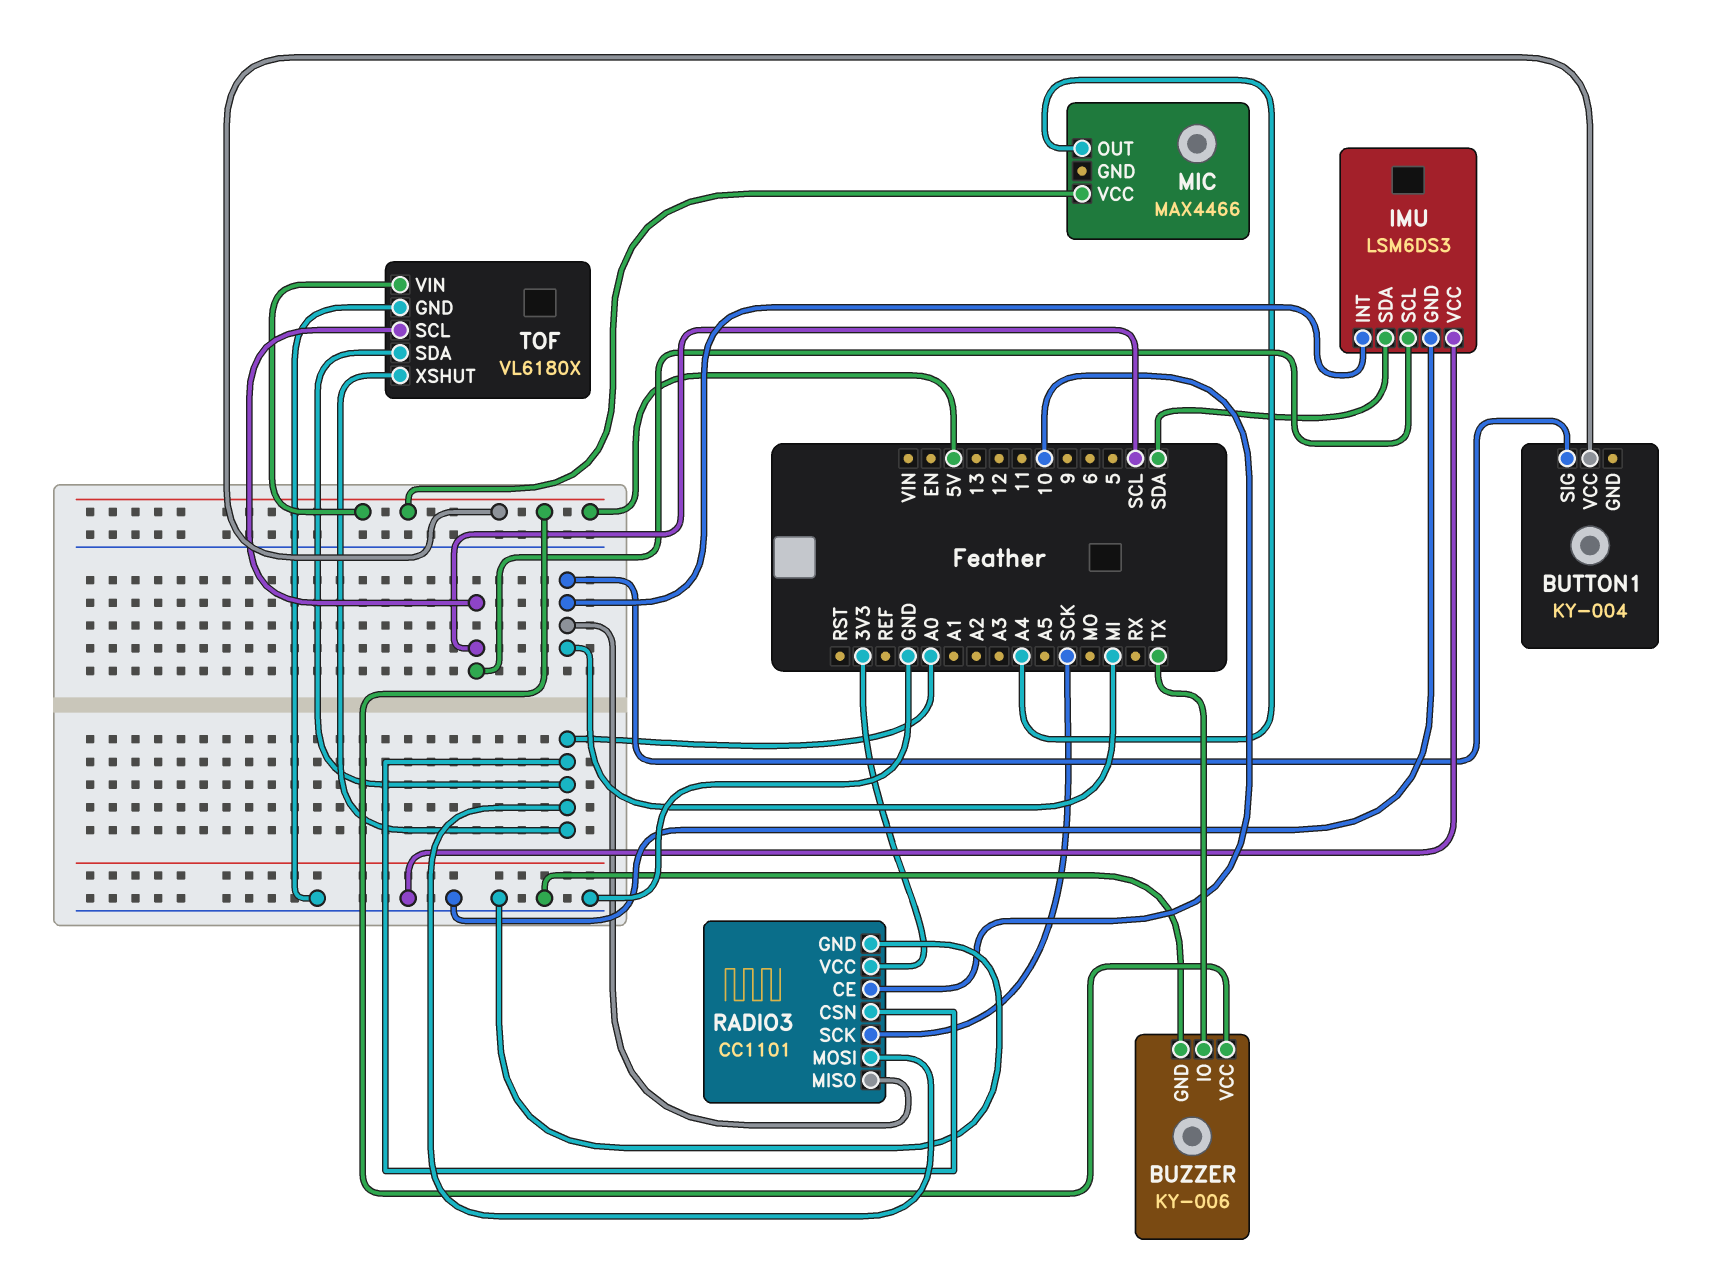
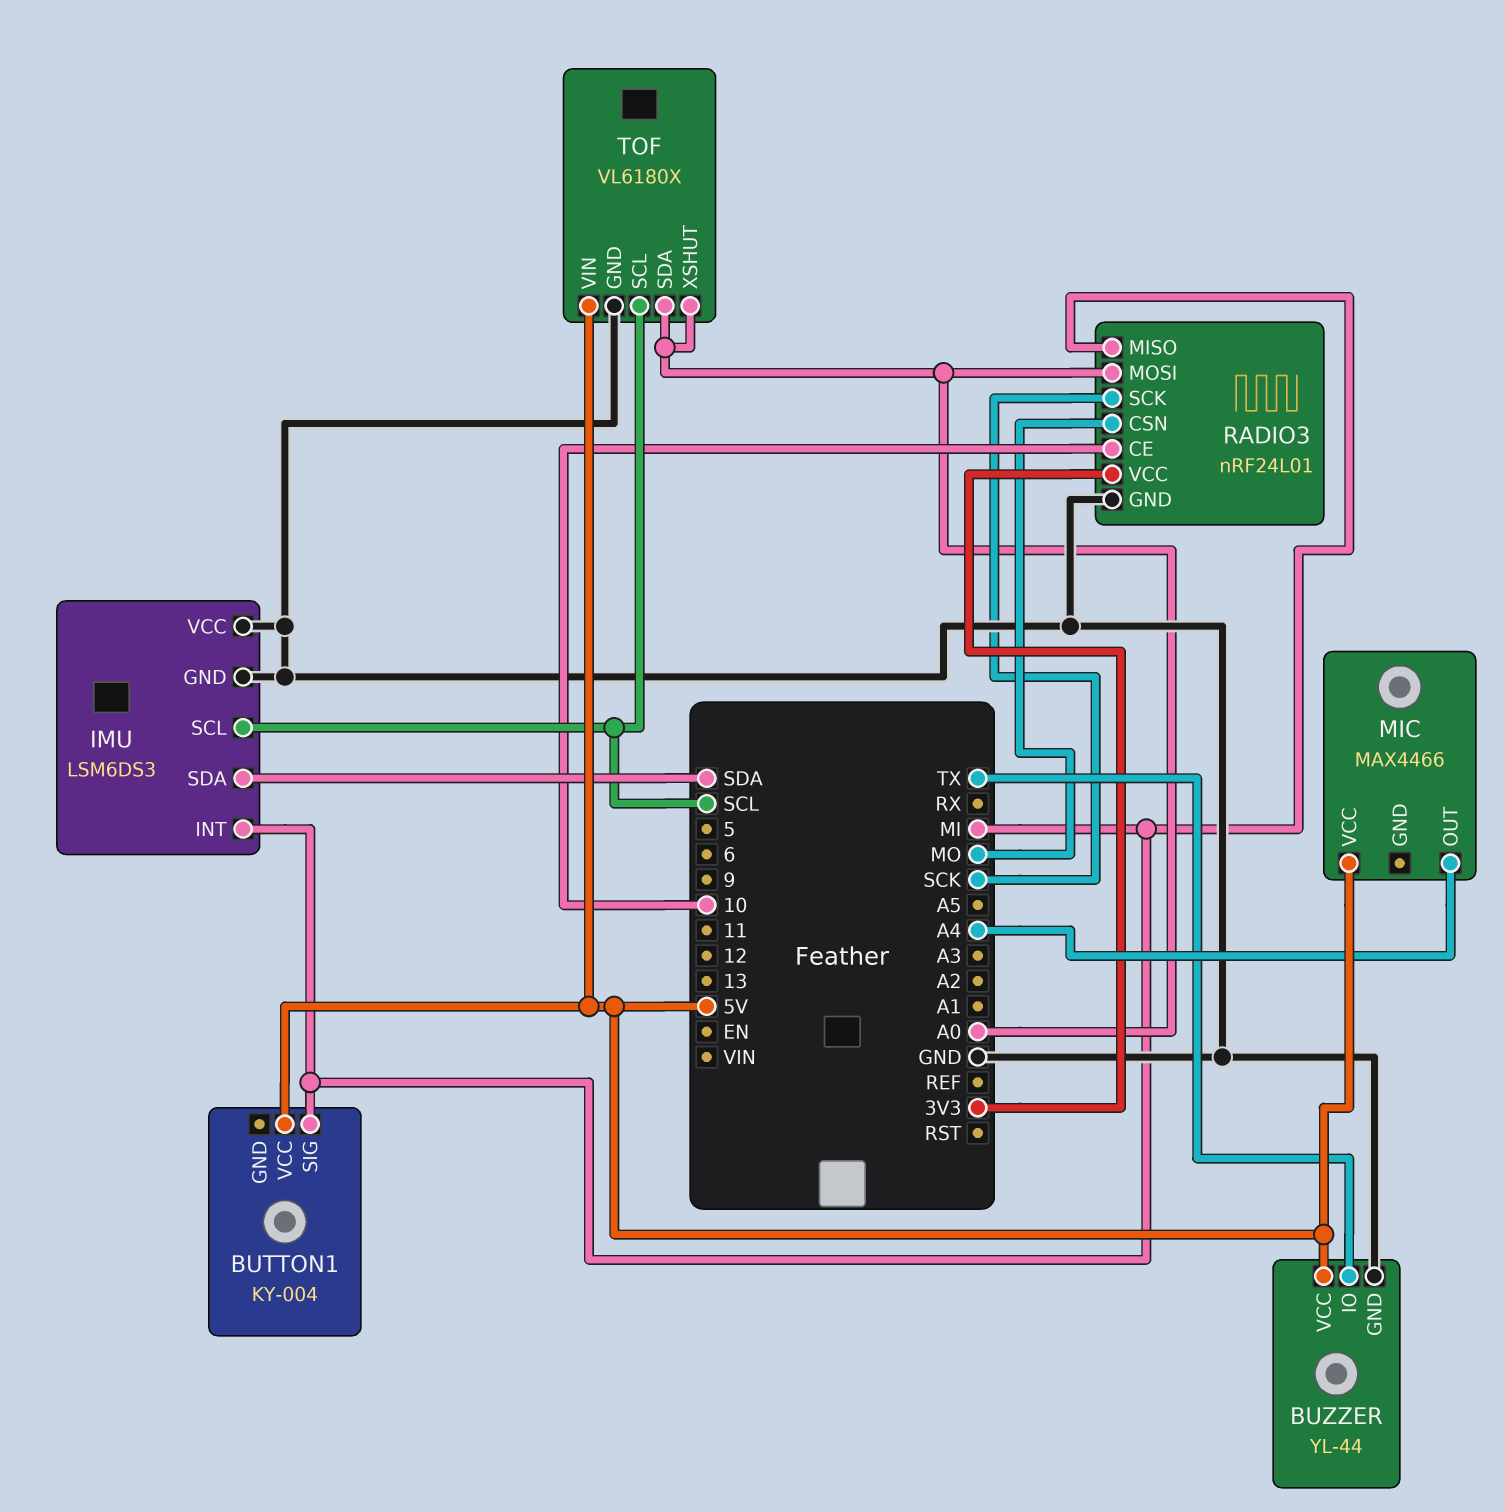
BUZZER: KY-006 -> YL-44
RADIO3: CC1101 -> nRF24L01
RADIO3 pin CSN: A0 -> MO

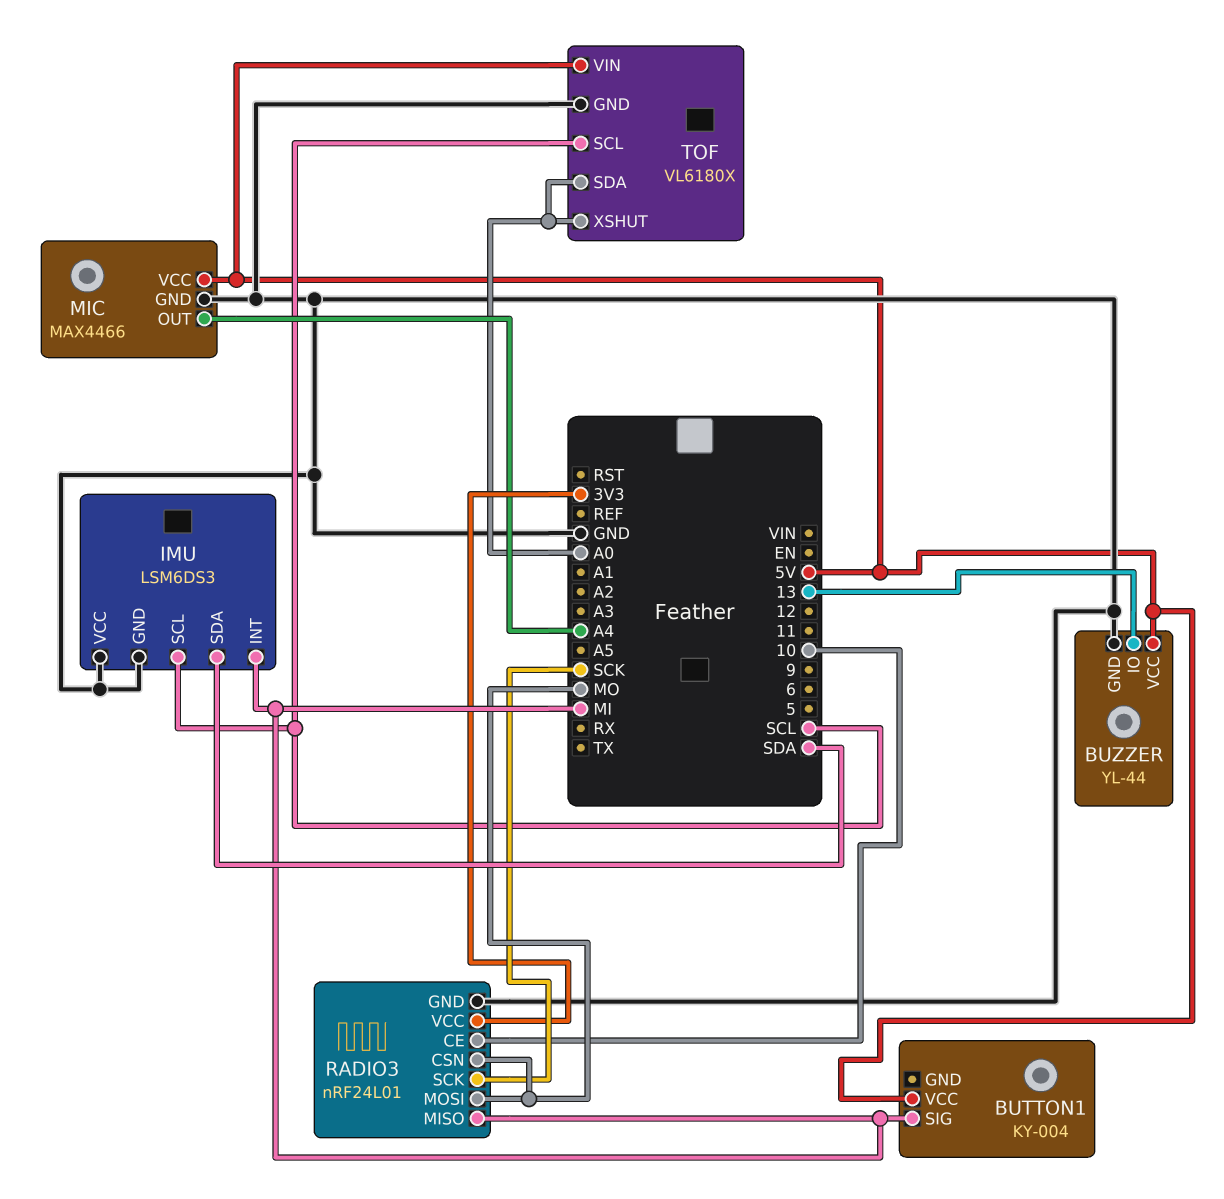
BUZZER pin IO: TX -> 13
MIC pin GND: none -> GND
RADIO3 pin MOSI: A0 -> MO

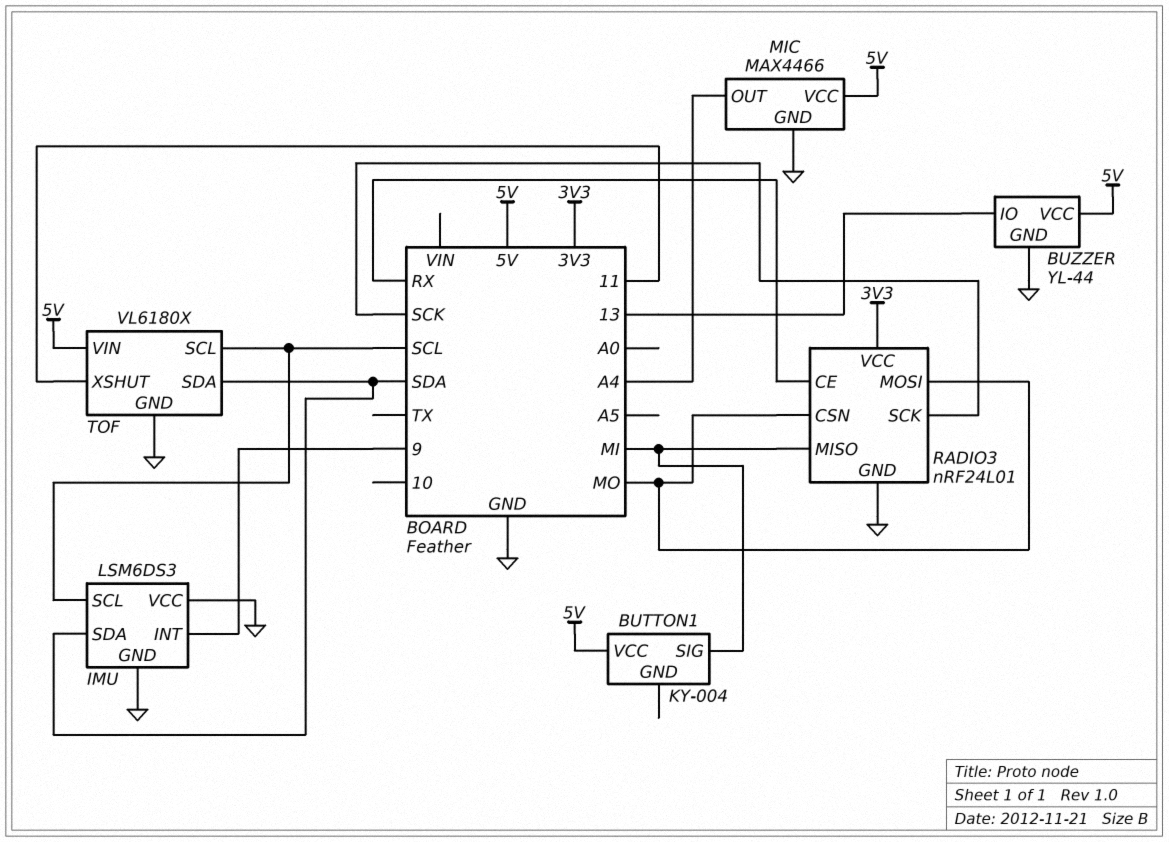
IMU pin INT: MI -> 9
RADIO3 pin CE: 10 -> RX
TOF pin SDA: A0 -> SDA
TOF pin XSHUT: A0 -> 11

